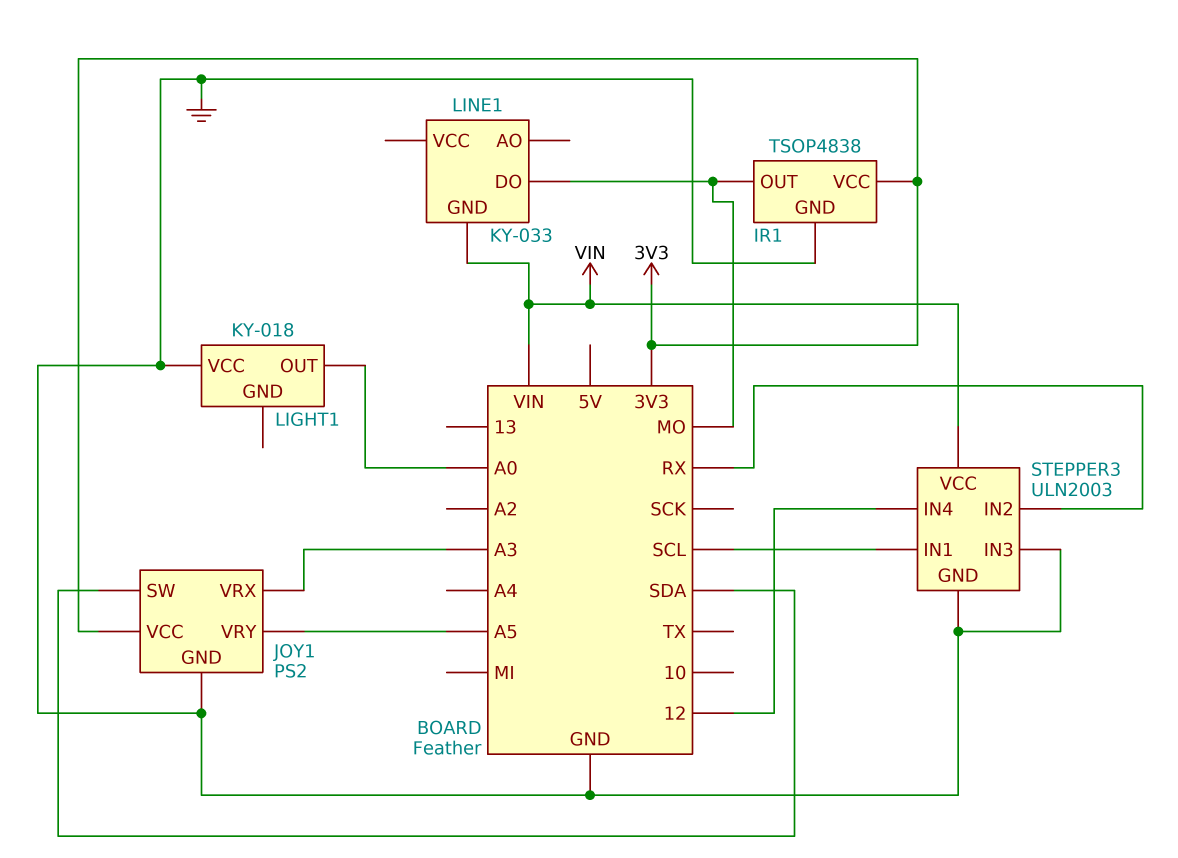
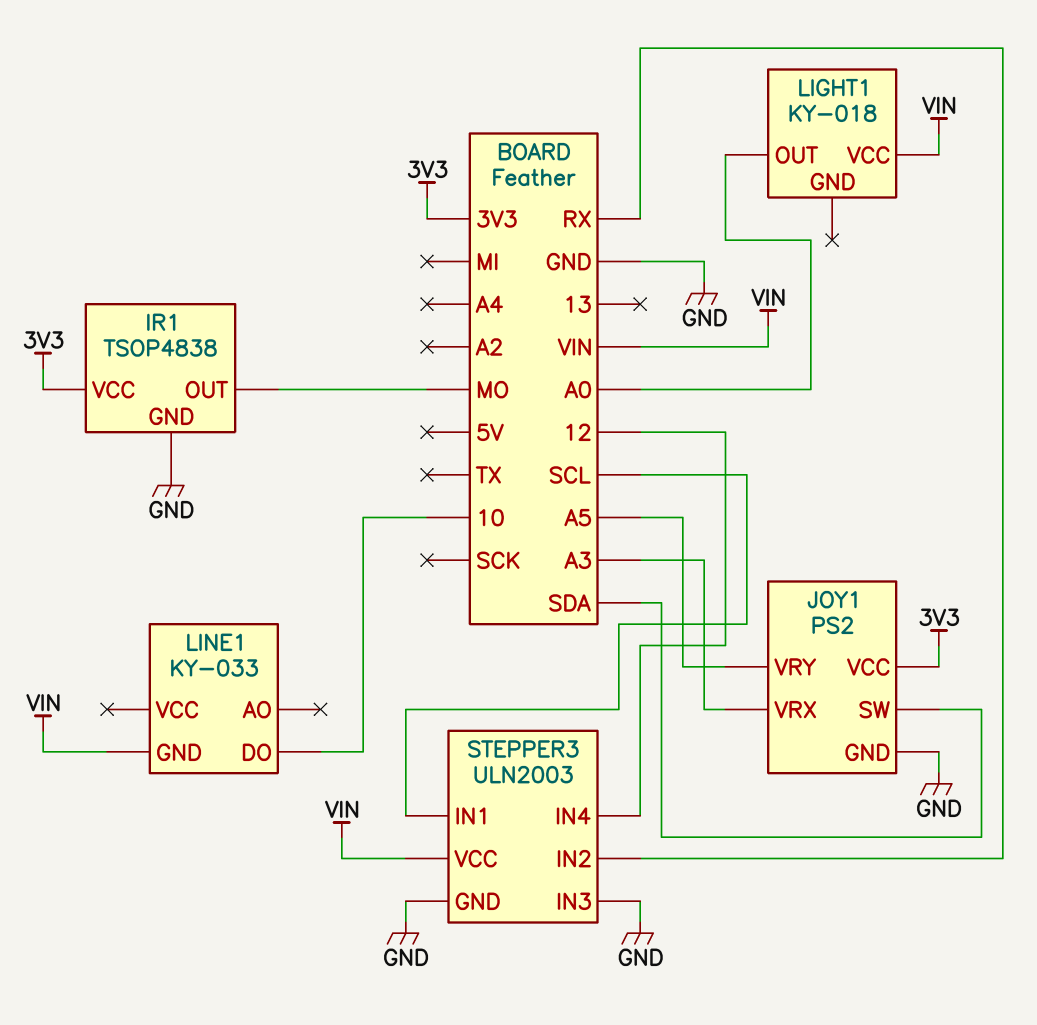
LIGHT1 pin VCC: GND -> VIN
LINE1 pin DO: MO -> 10

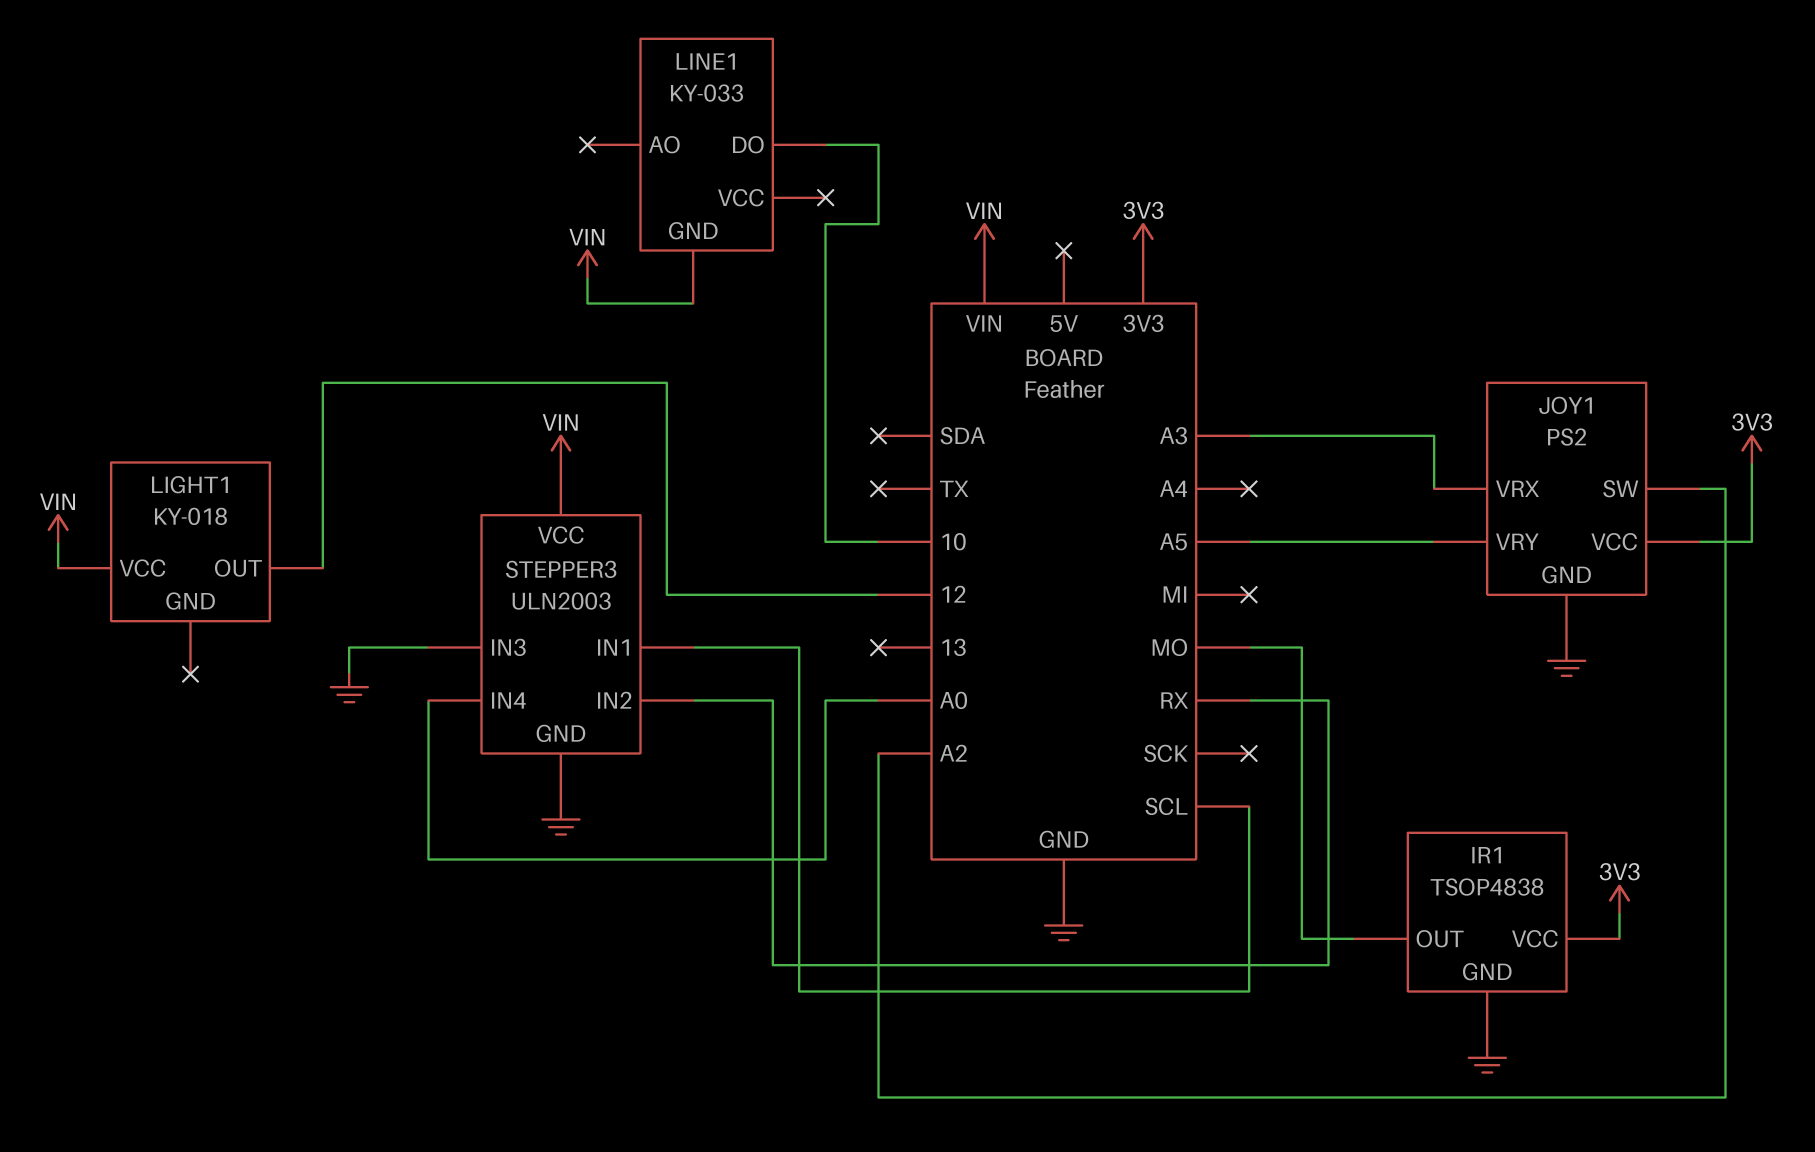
JOY1 pin SW: SDA -> A2
LIGHT1 pin OUT: A0 -> 12
STEPPER3 pin IN4: 12 -> A0

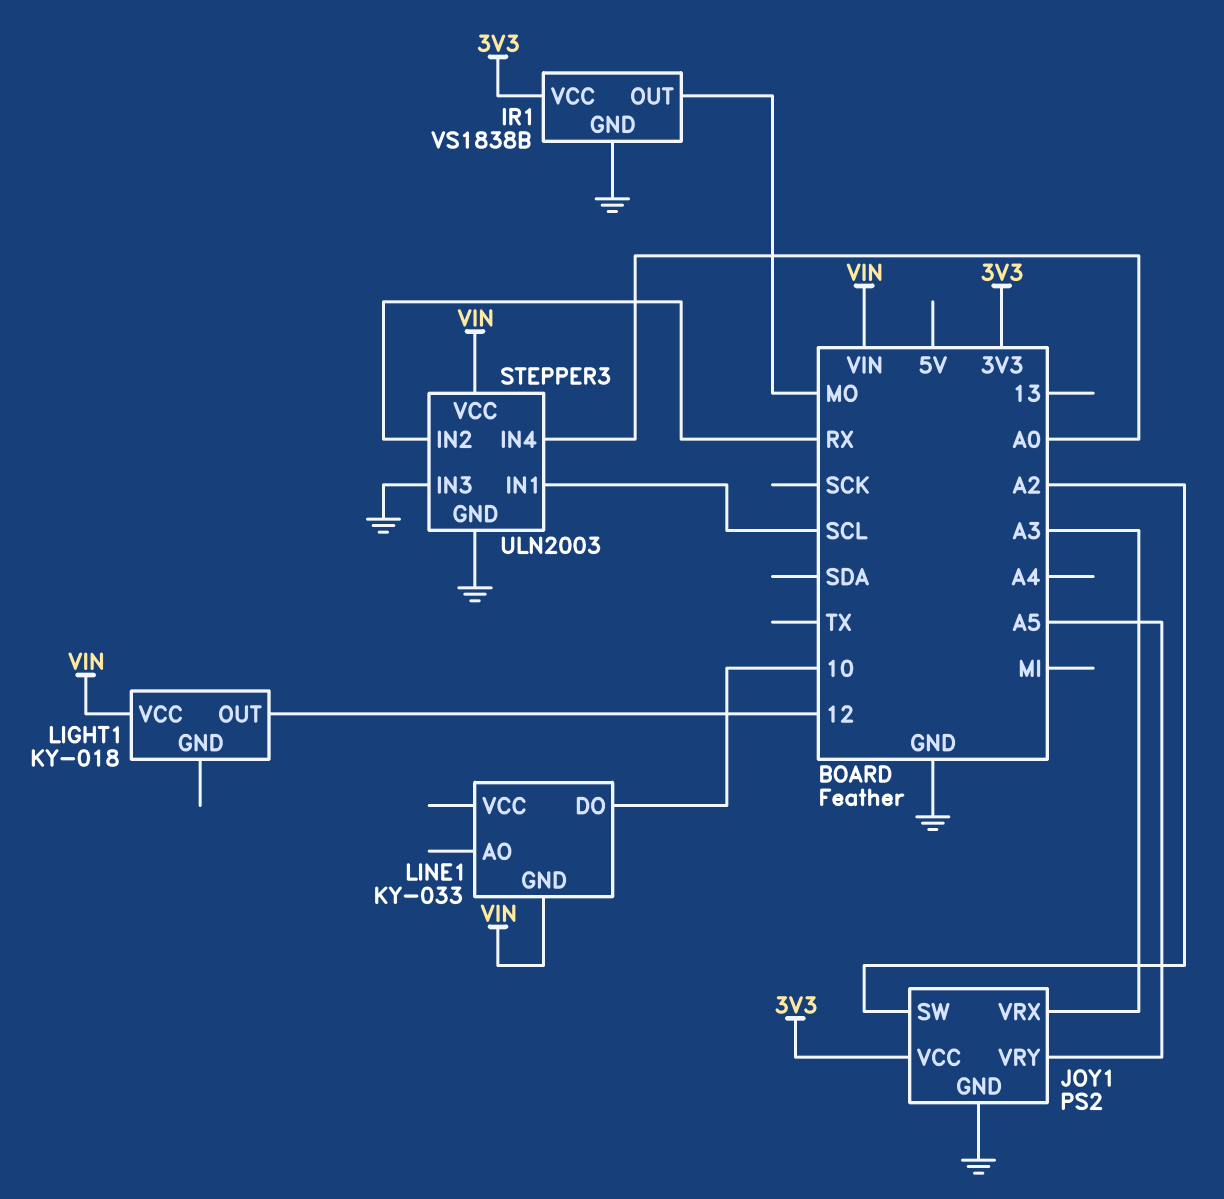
IR1: TSOP4838 -> VS1838B

